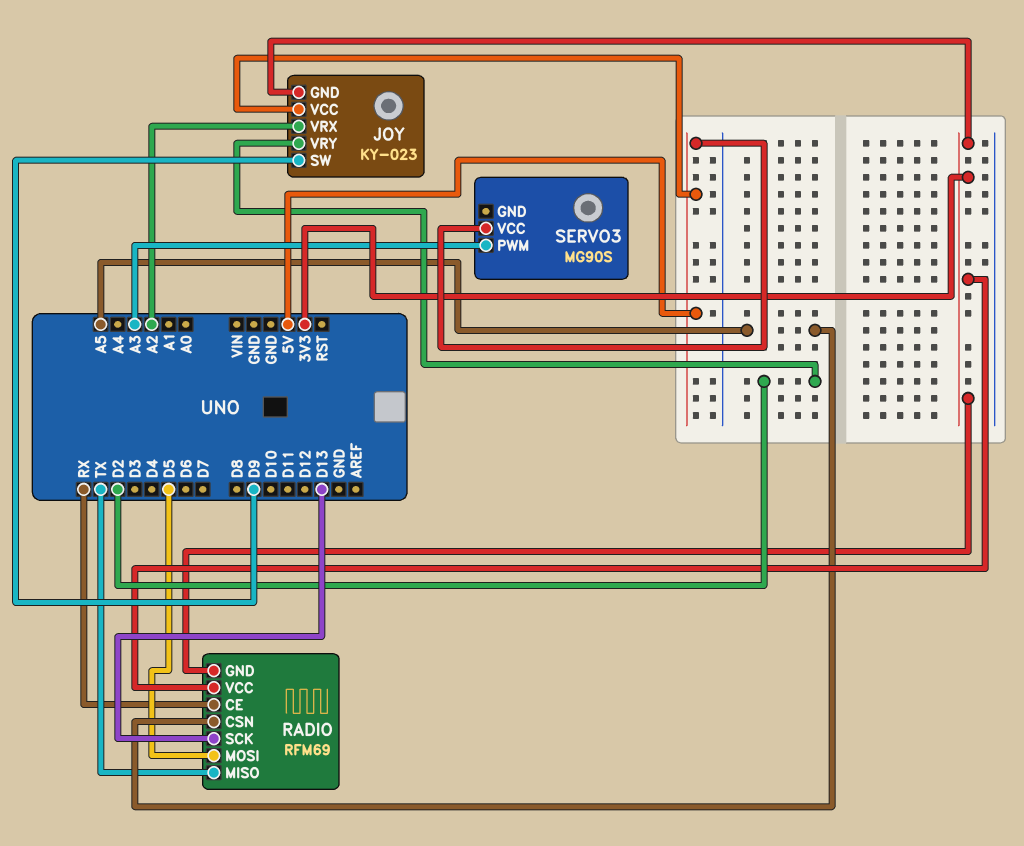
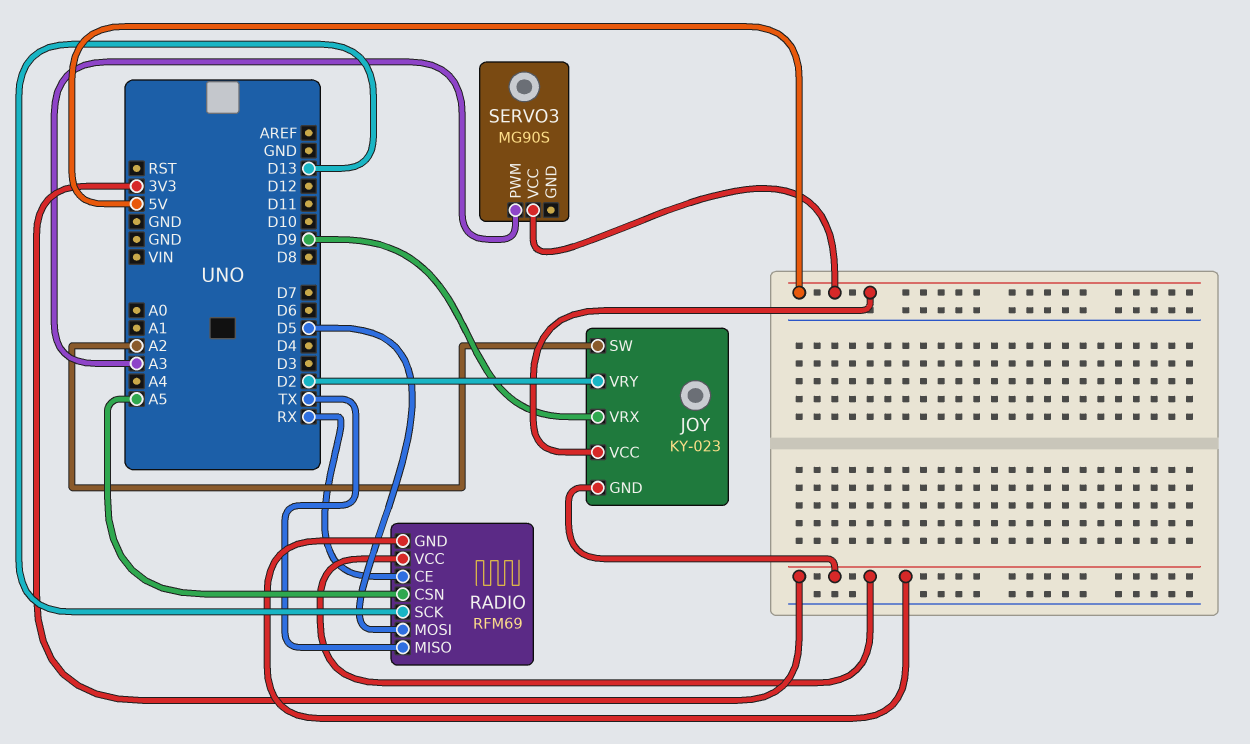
JOY pin SW: D9 -> A2
JOY pin VRX: A2 -> D9

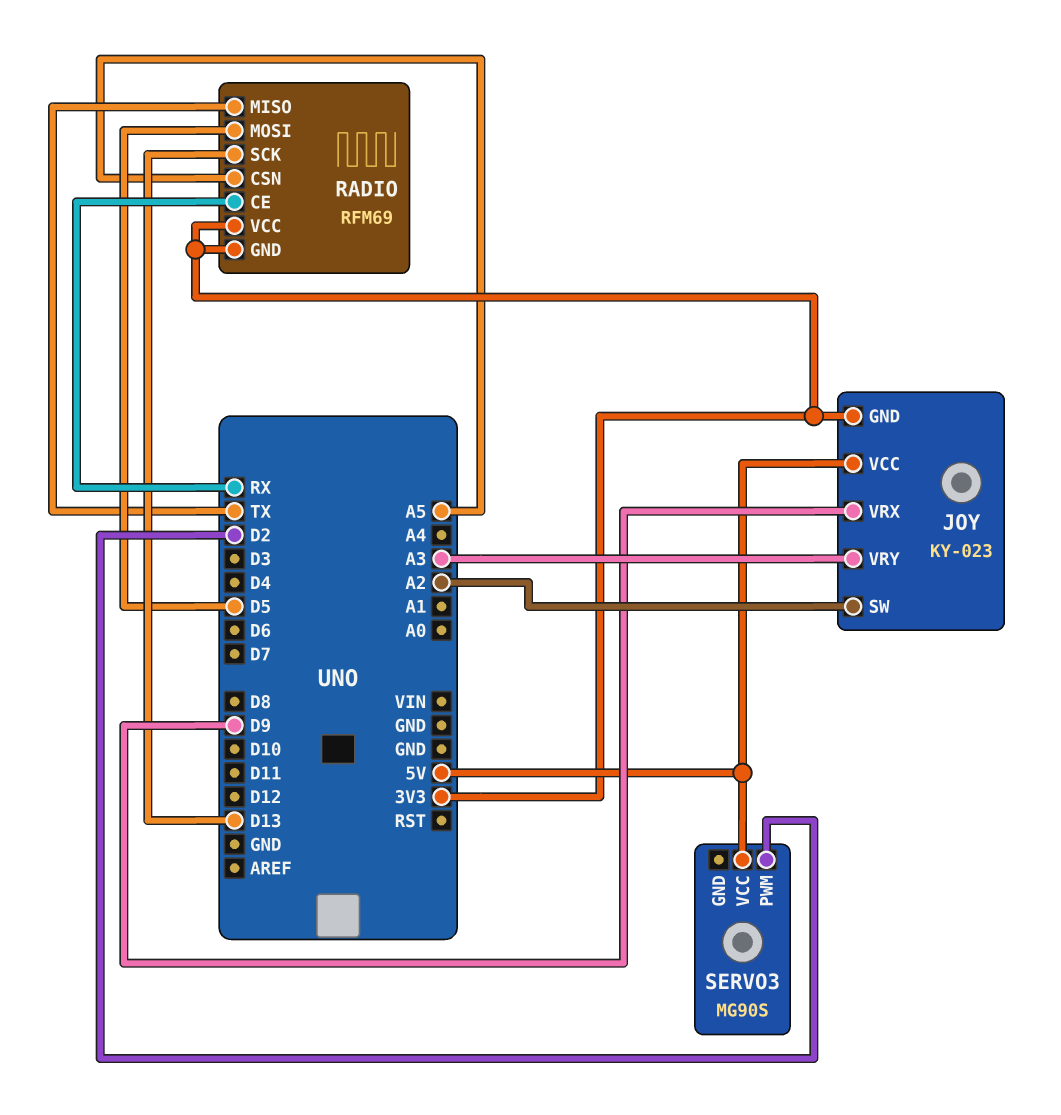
JOY pin VRY: D2 -> A3
SERVO3 pin PWM: A3 -> D2

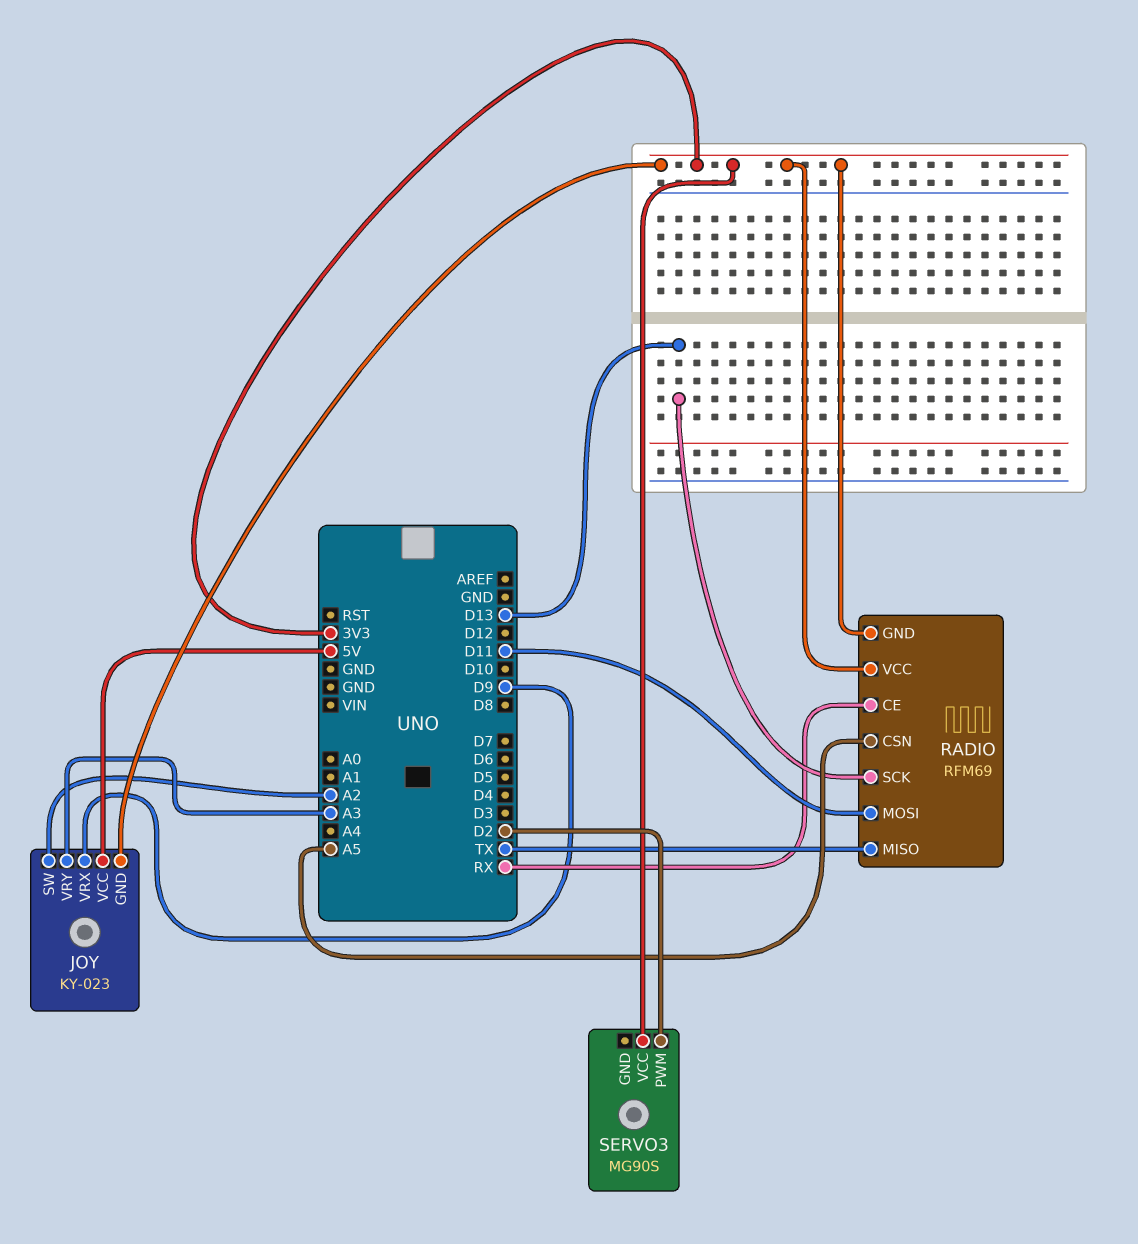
RADIO pin MOSI: D5 -> D11
SERVO3 pin VCC: 5V -> 3V3

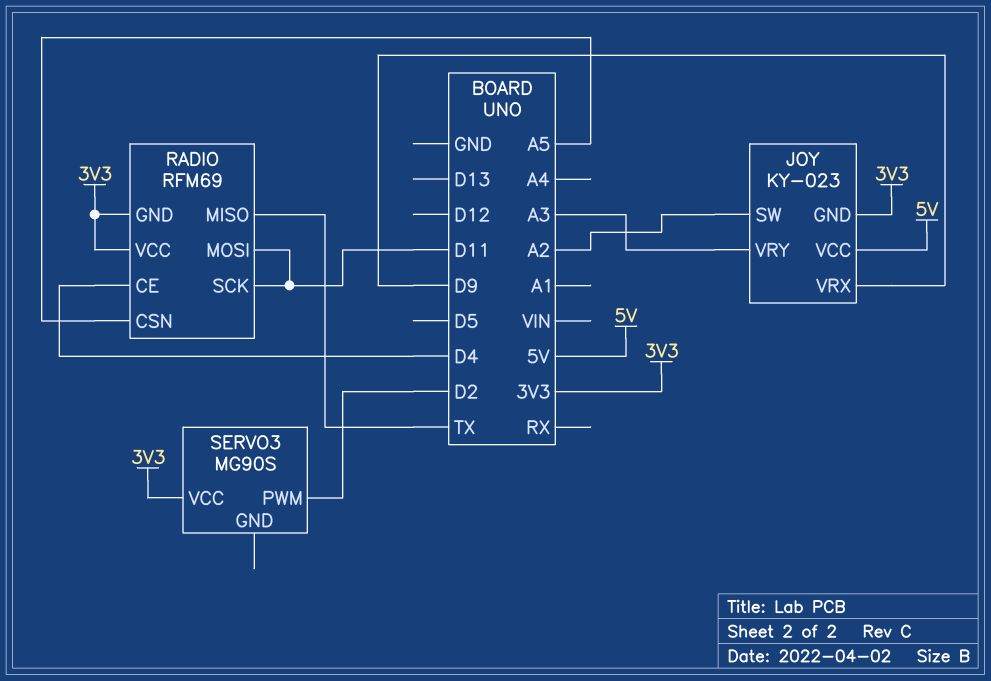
RADIO pin CE: RX -> D4
RADIO pin SCK: D13 -> D11

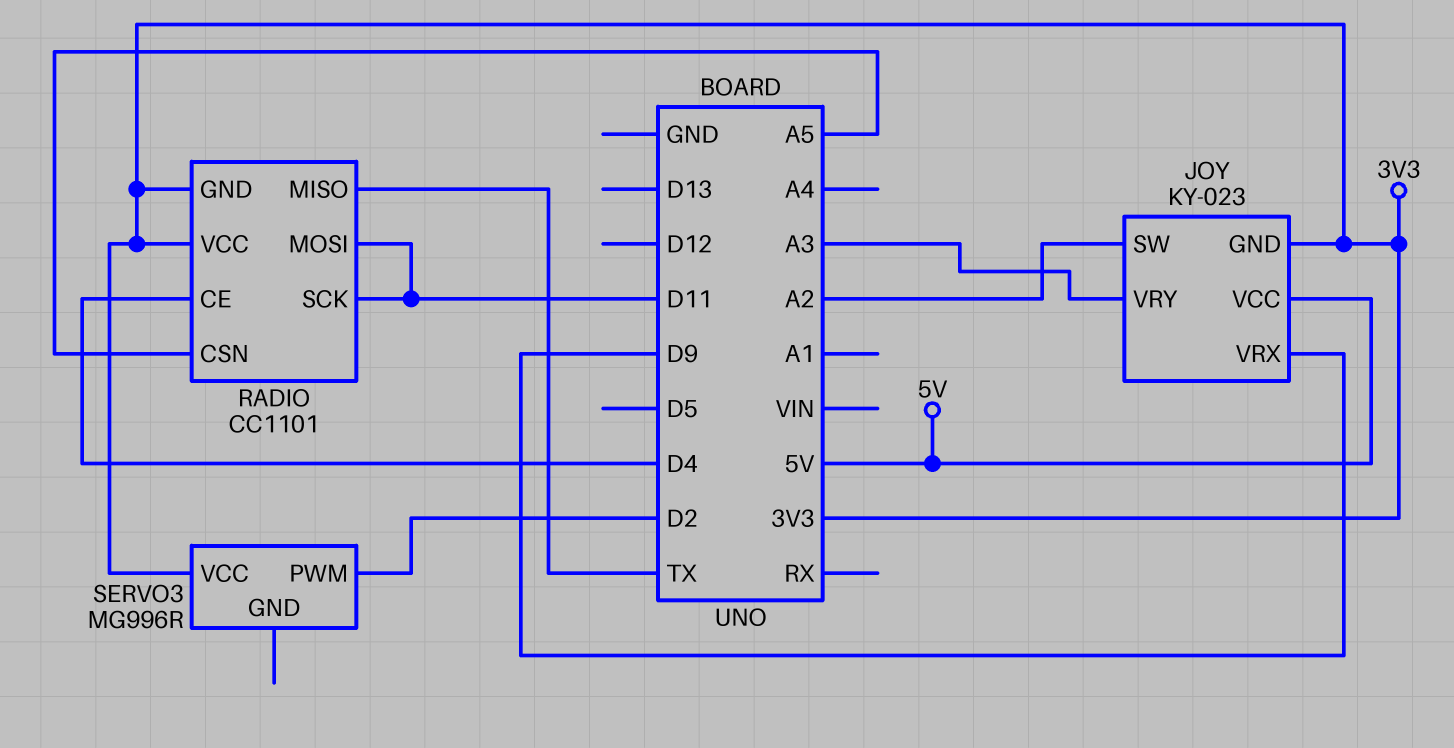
RADIO: RFM69 -> CC1101
SERVO3: MG90S -> MG996R

